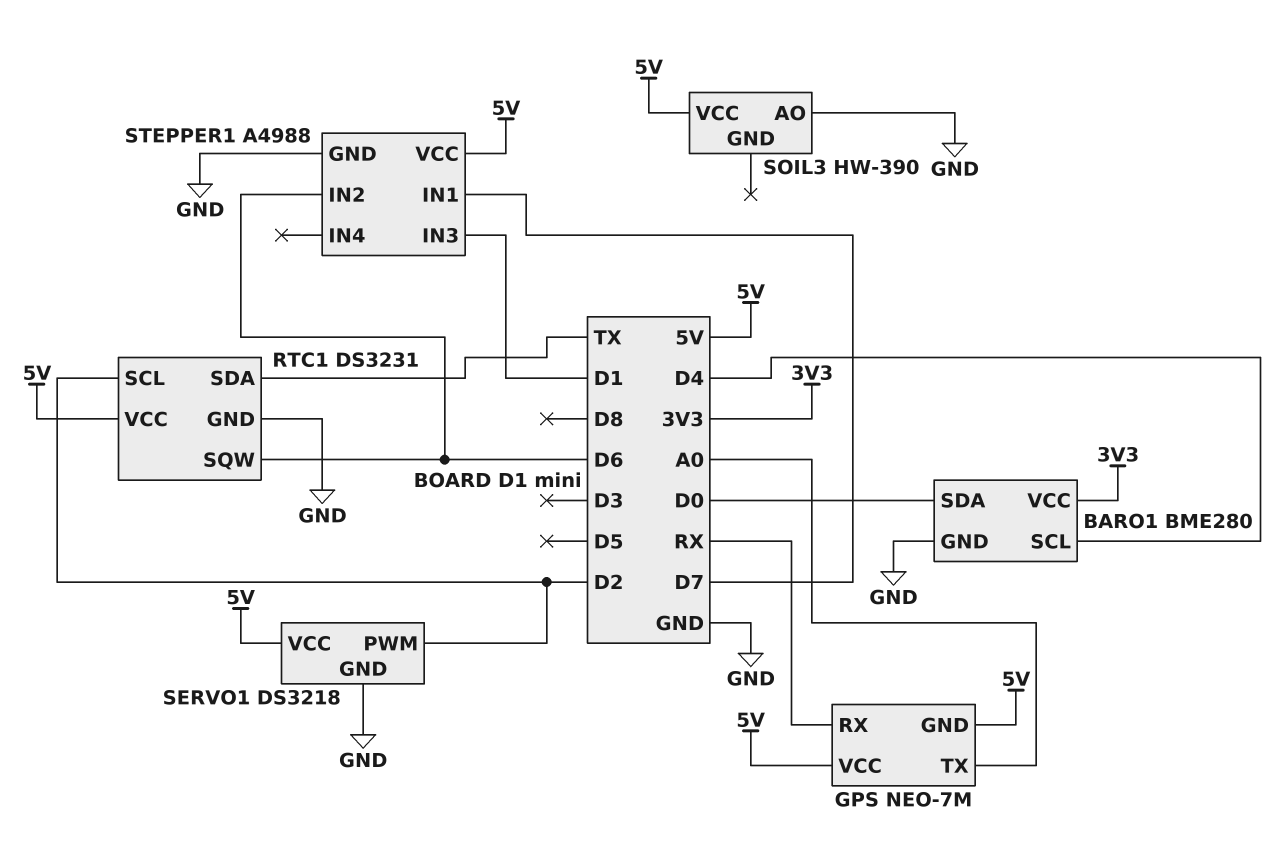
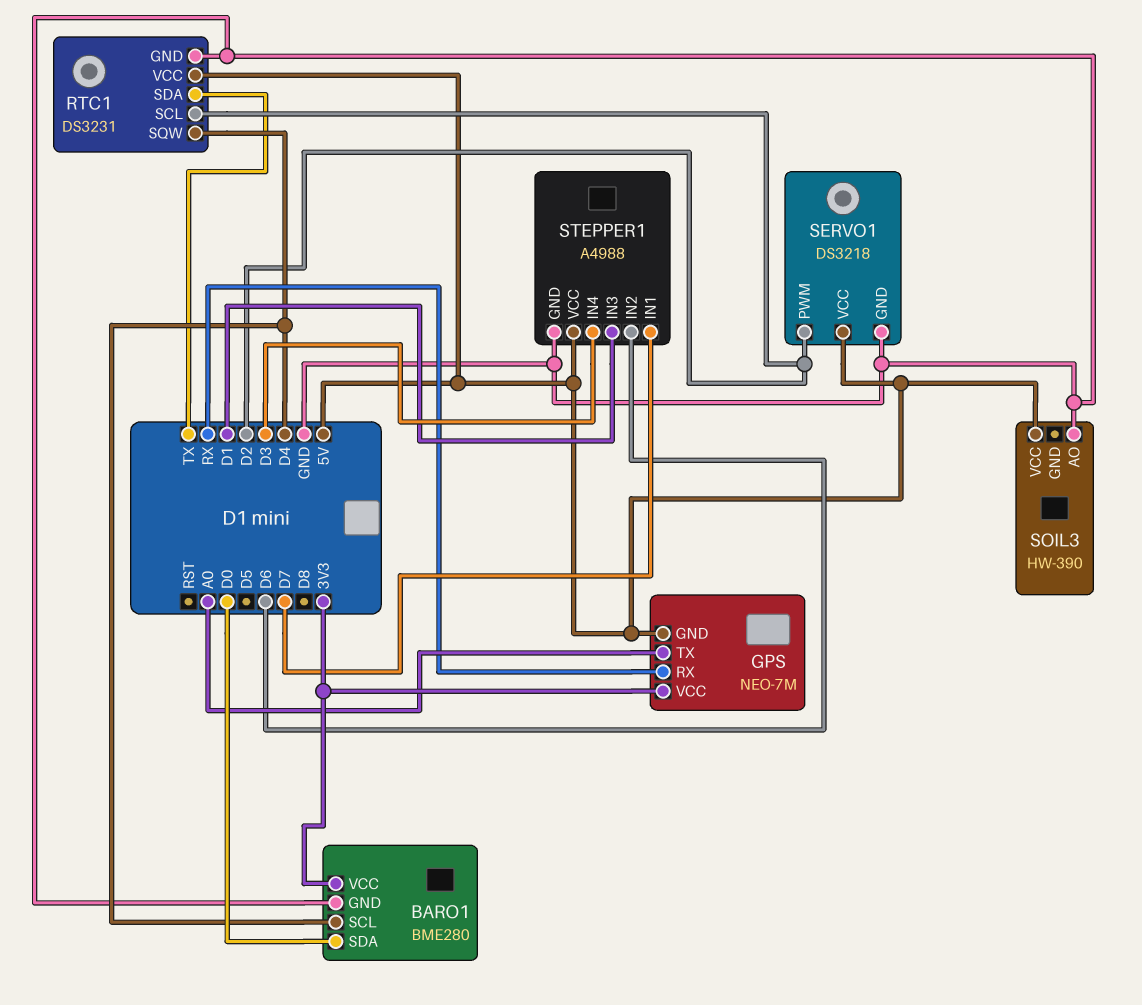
GPS pin VCC: 5V -> 3V3
RTC1 pin SQW: D6 -> D4
STEPPER1 pin IN4: none -> D3

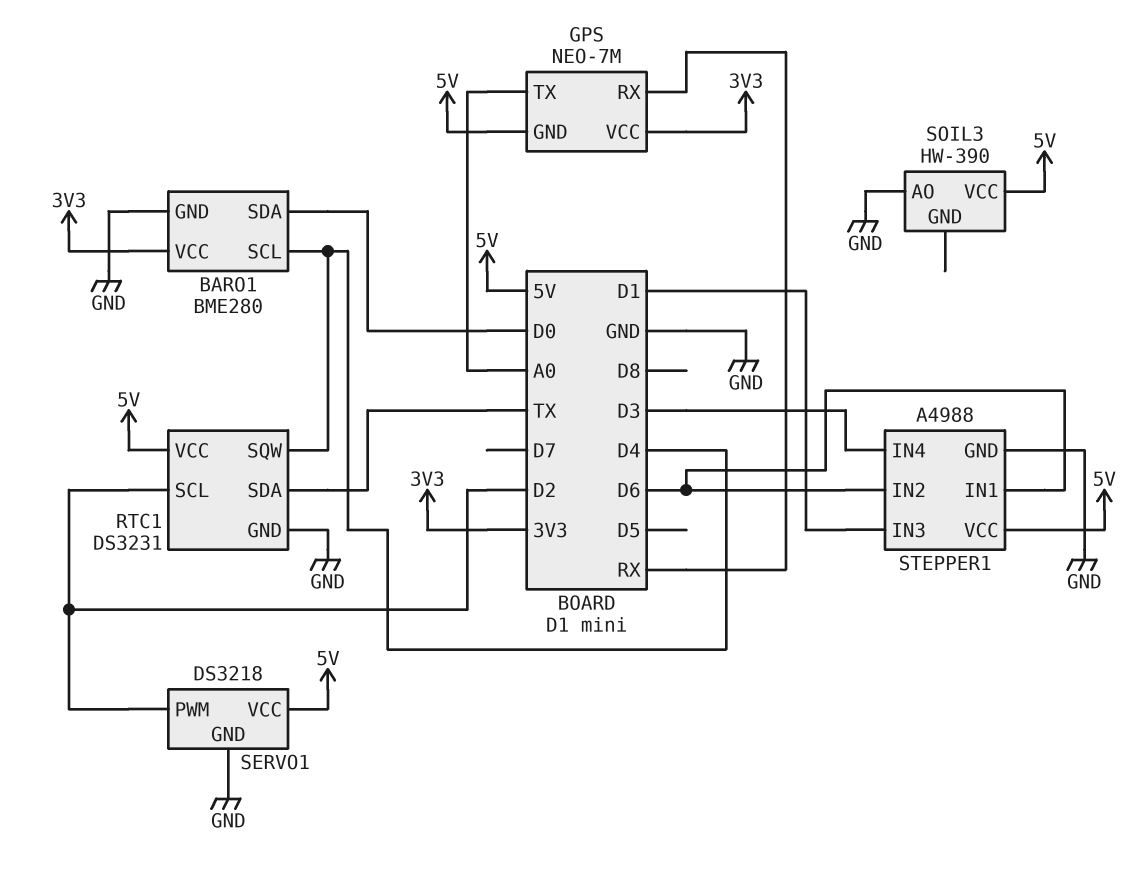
STEPPER1 pin IN1: D7 -> D6

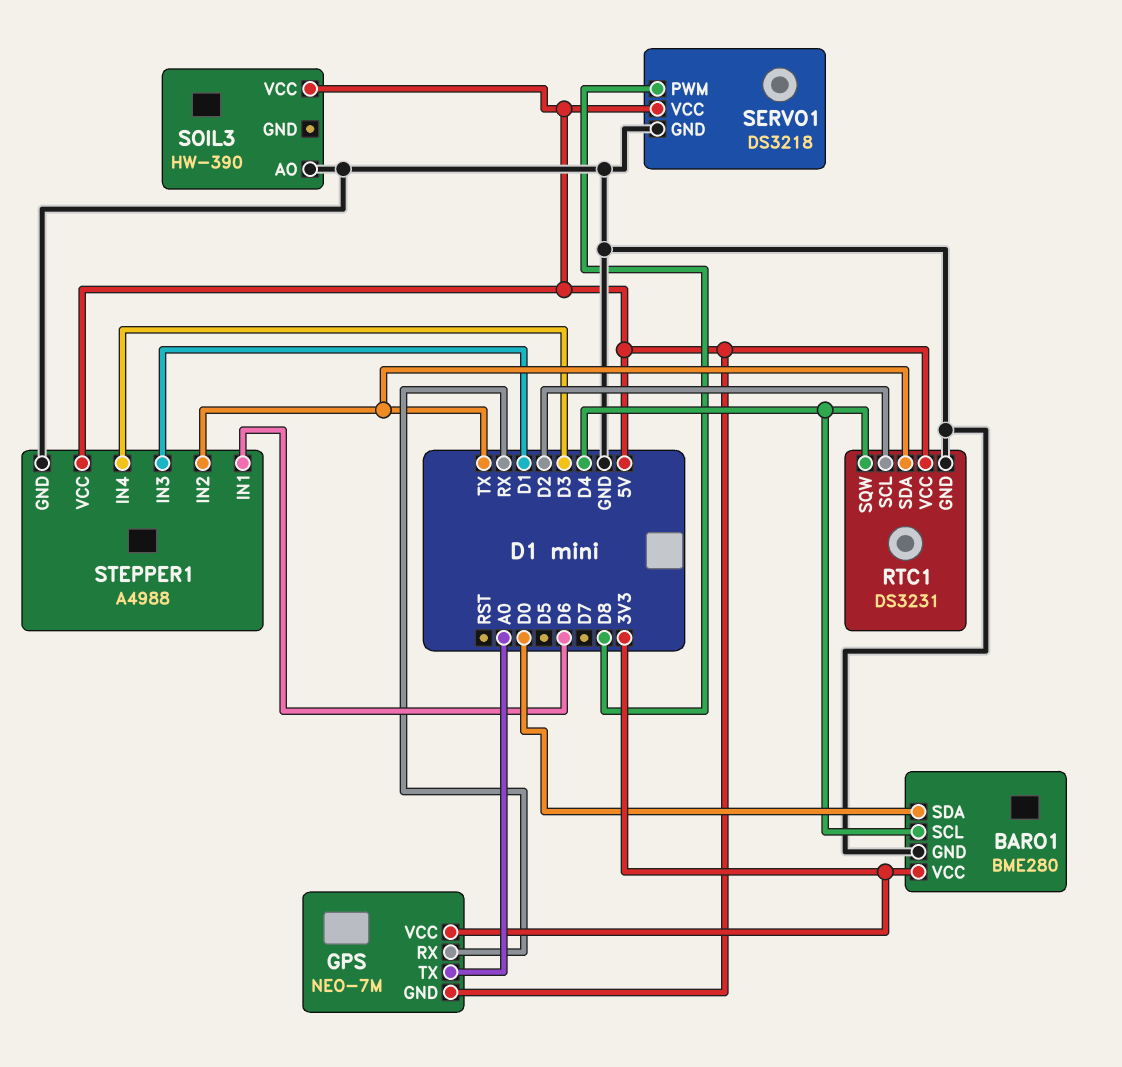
SERVO1 pin PWM: D2 -> D8
STEPPER1 pin IN2: D6 -> TX

